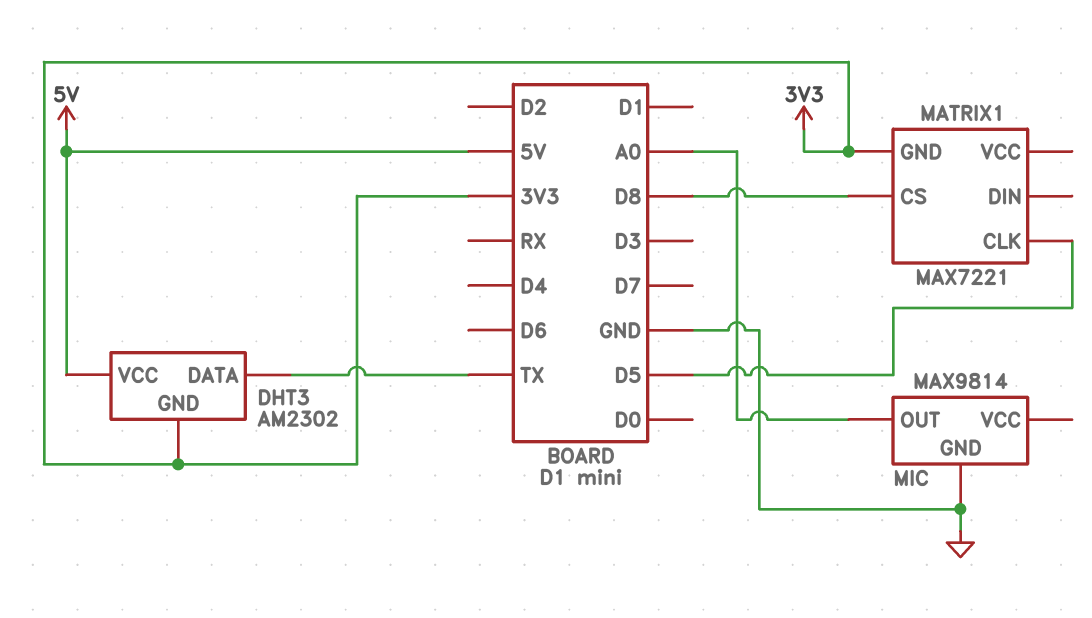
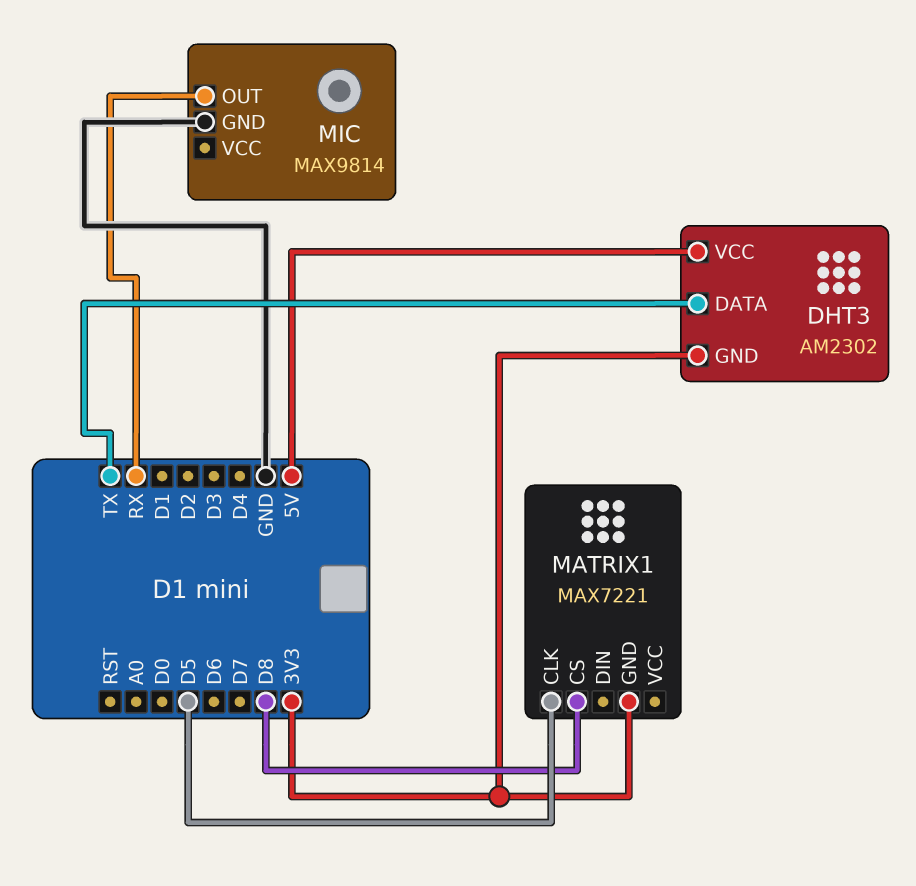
MIC pin OUT: A0 -> RX

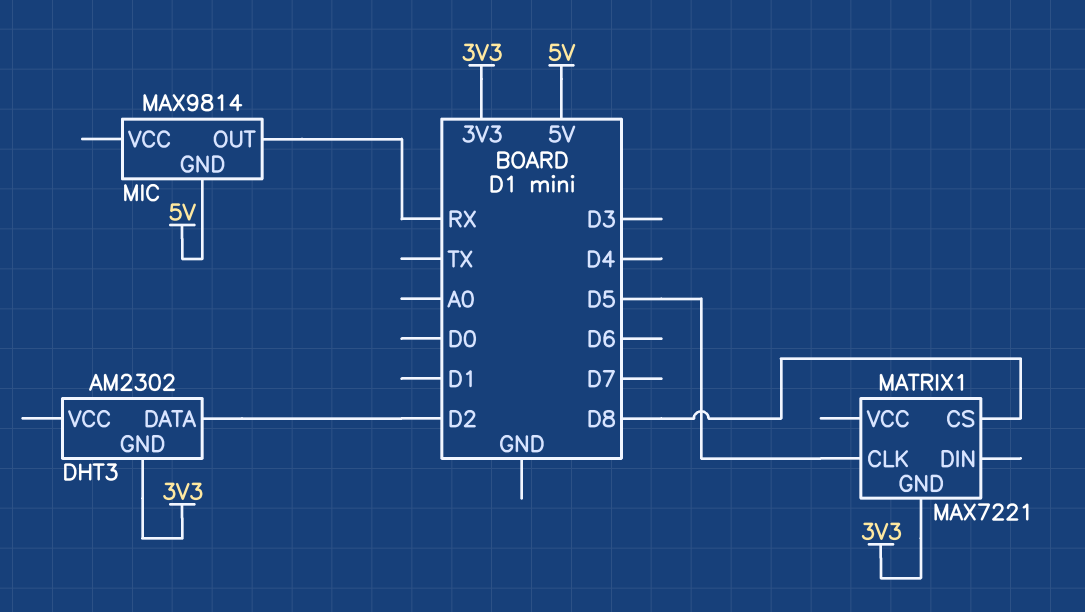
DHT3 pin DATA: TX -> D2
DHT3 pin VCC: 5V -> none
MIC pin GND: GND -> 5V

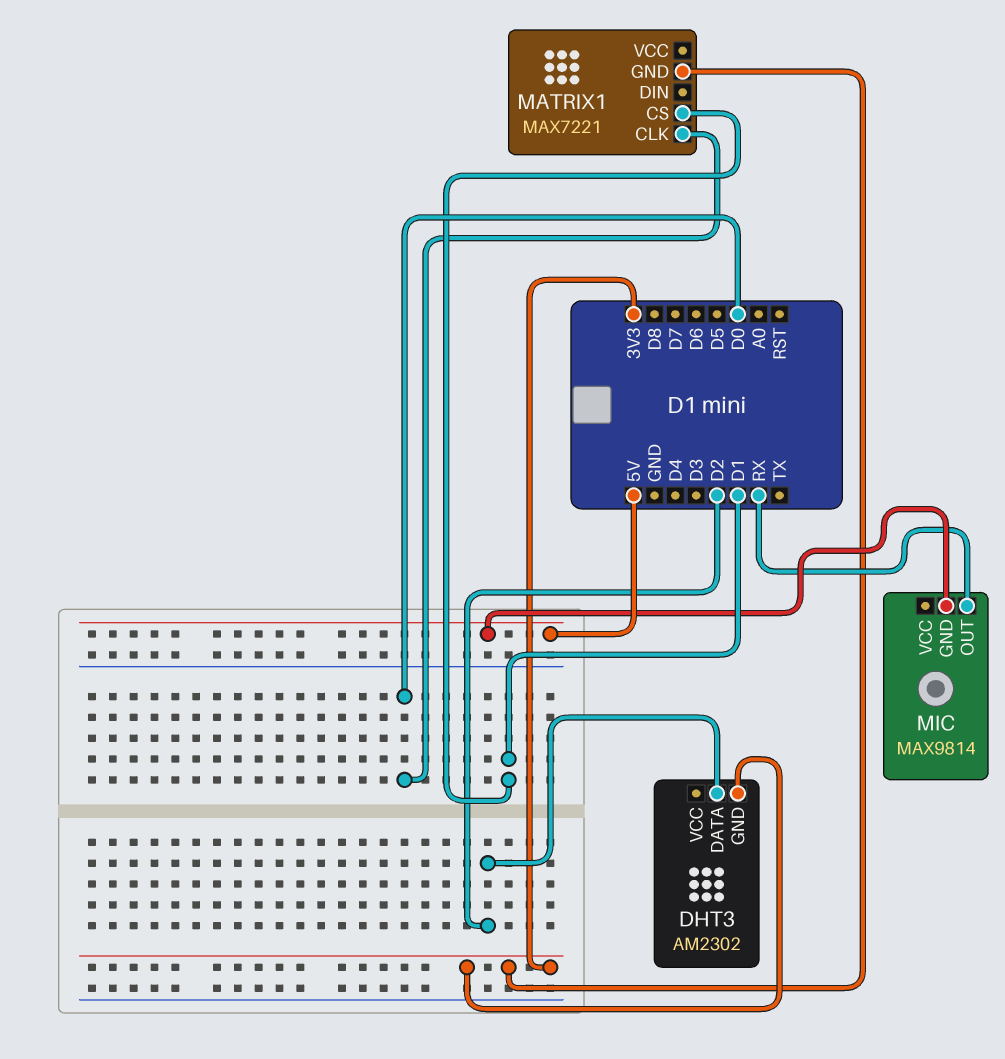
MATRIX1 pin CLK: D5 -> D0
MATRIX1 pin CS: D8 -> D1

